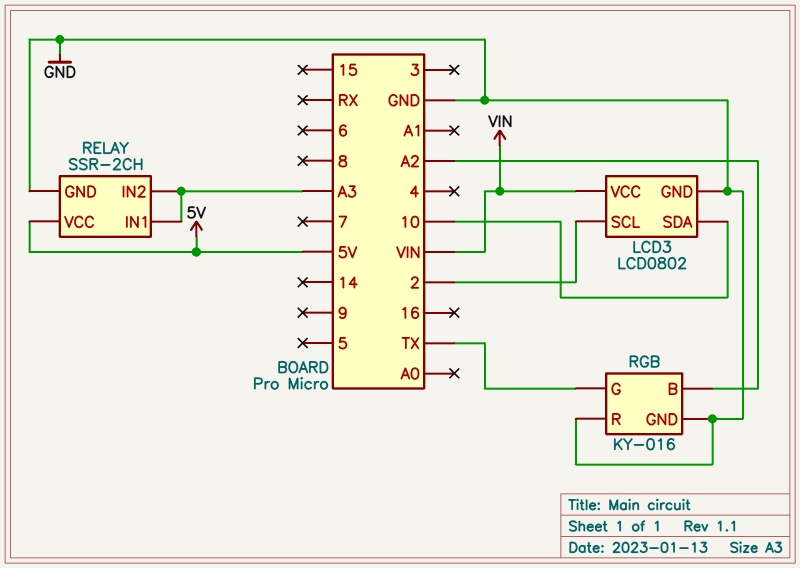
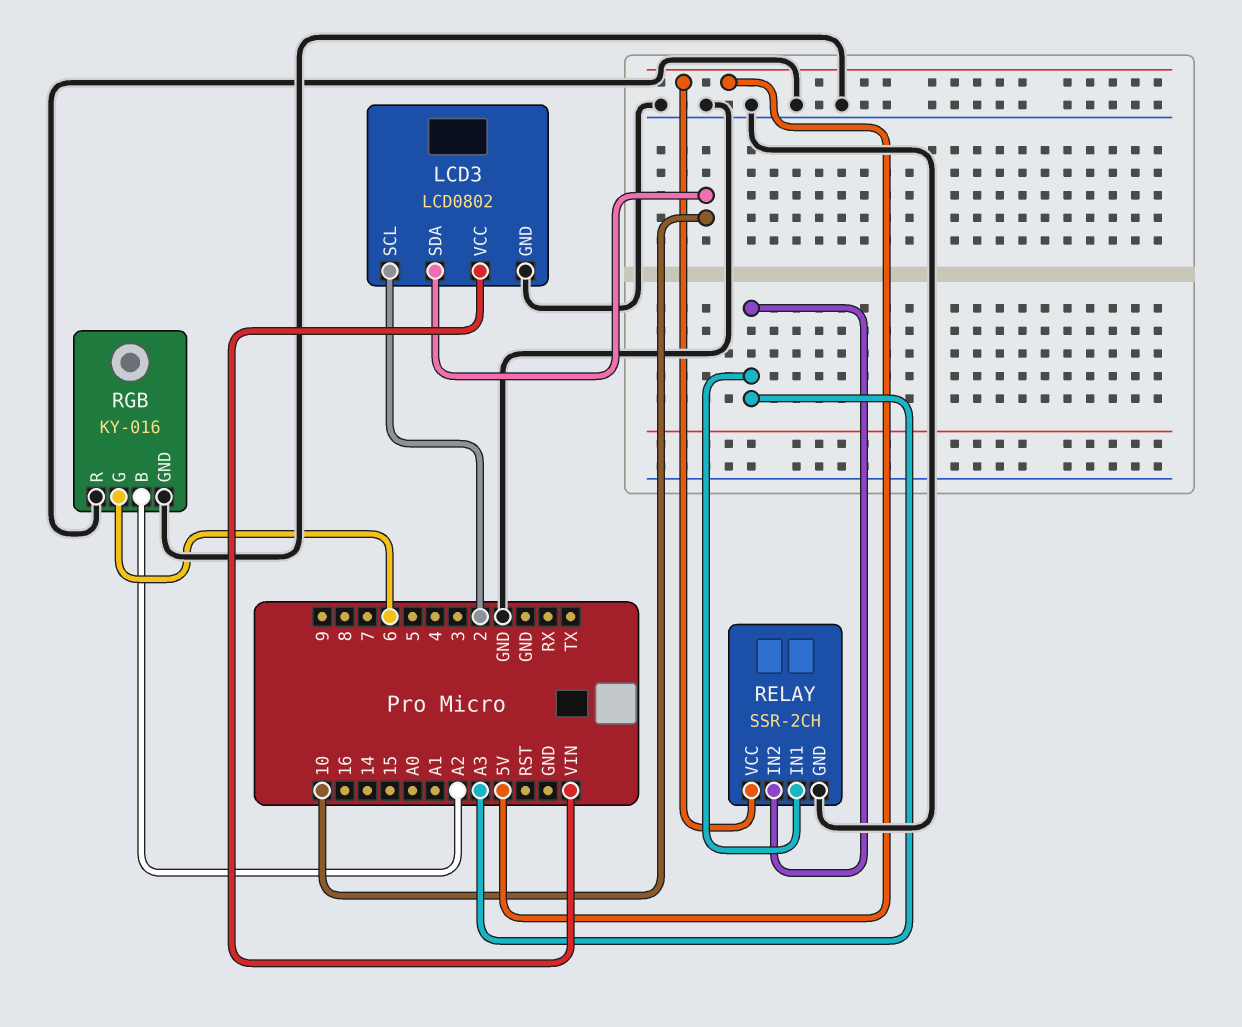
RGB pin G: TX -> 6

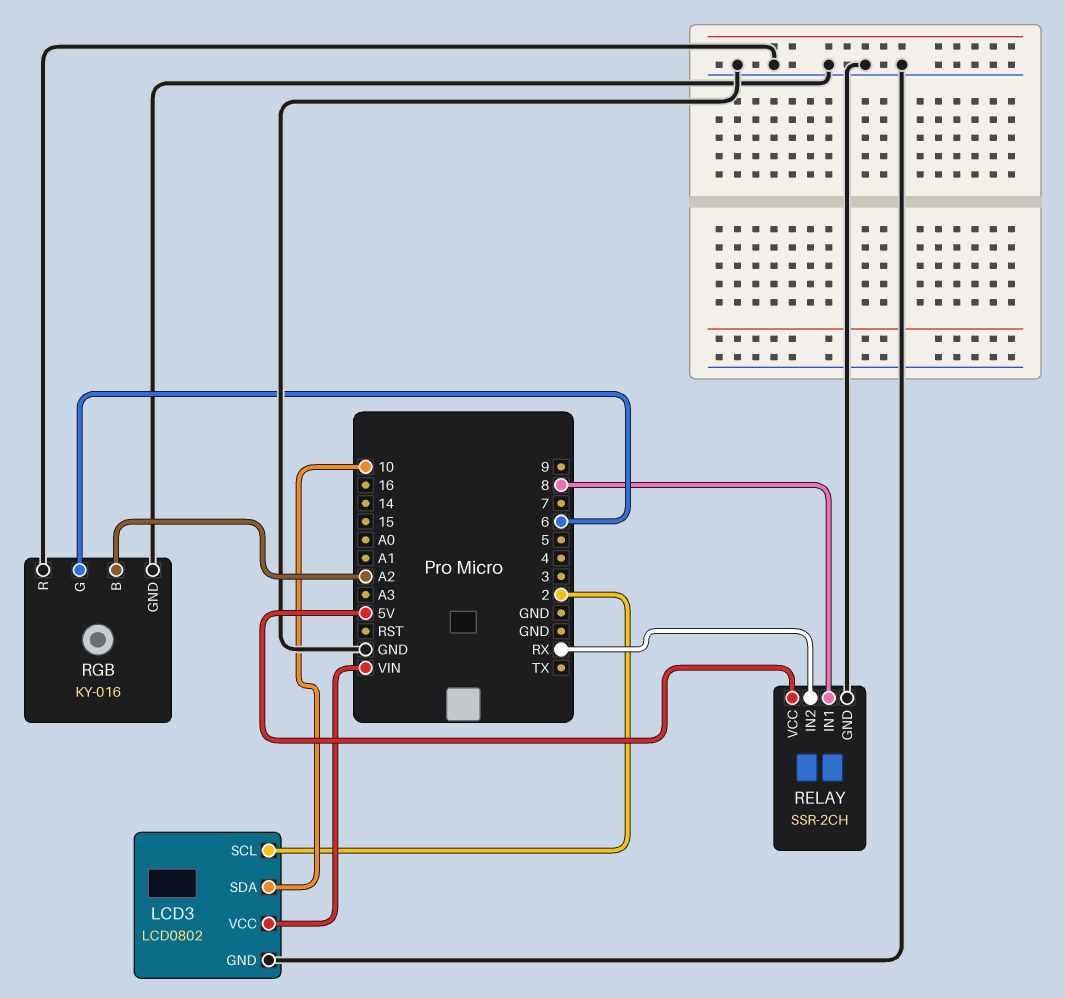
RELAY pin IN1: A3 -> 8
RELAY pin IN2: A3 -> RX

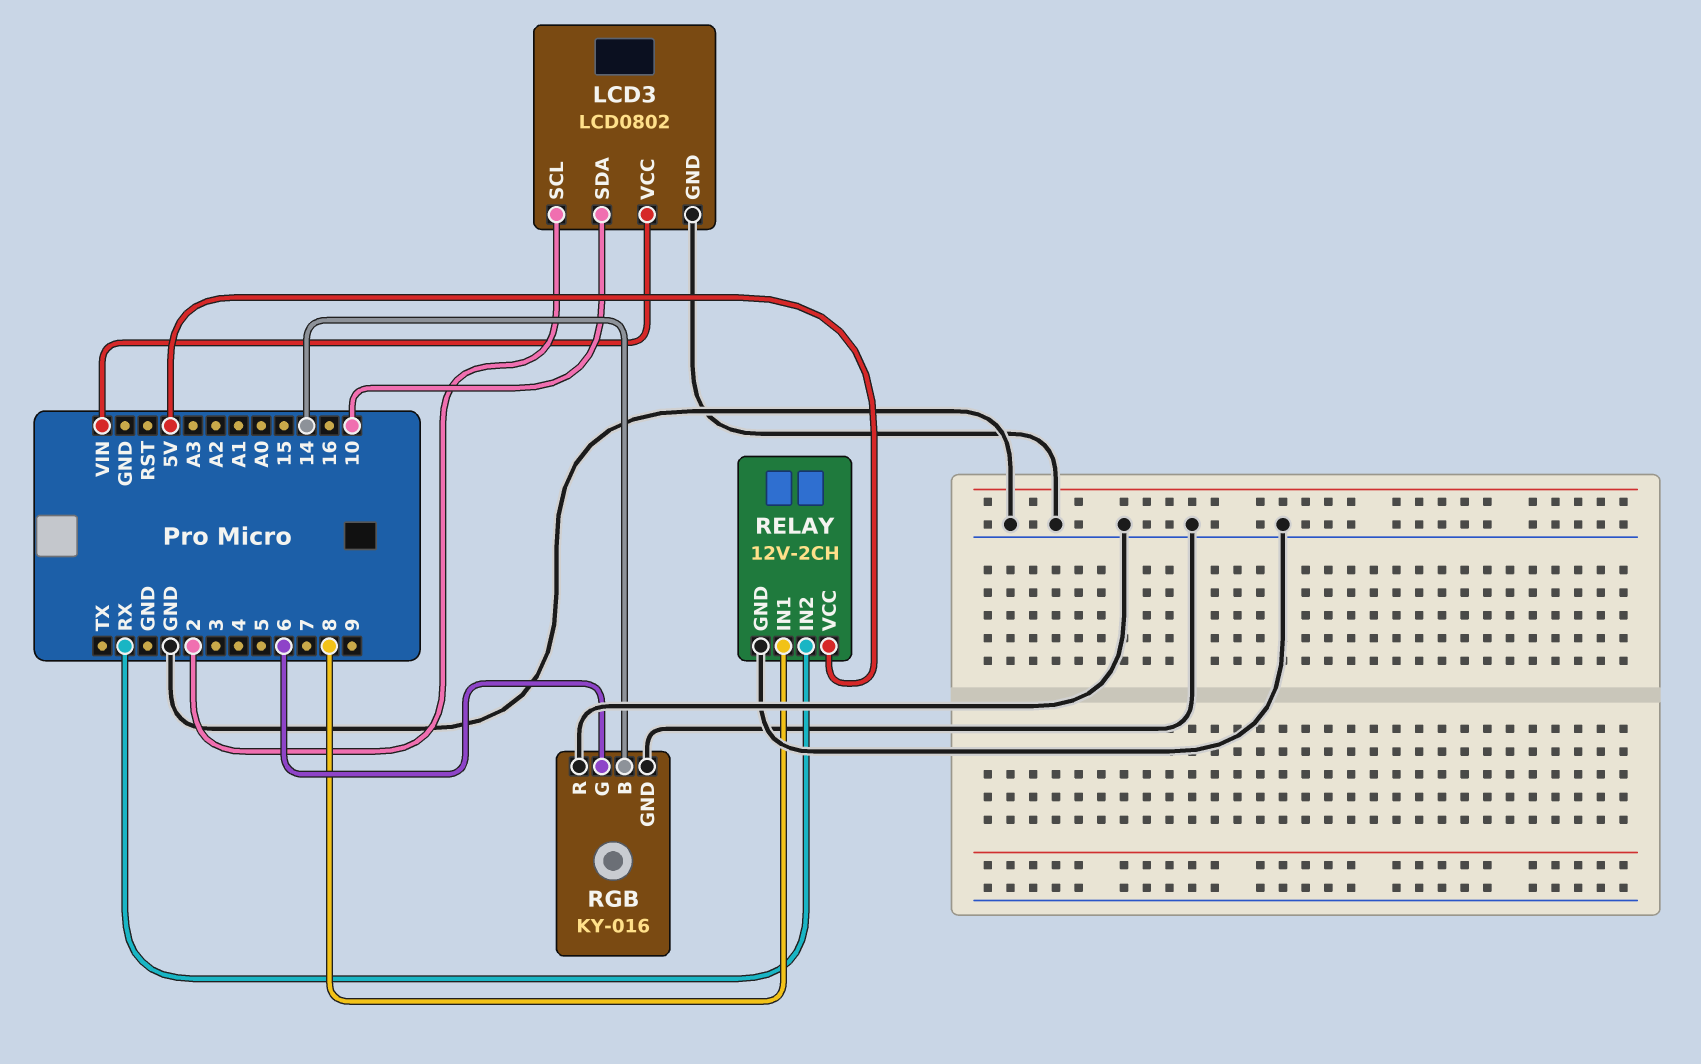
RELAY: SSR-2CH -> 12V-2CH
RGB pin B: A2 -> 14

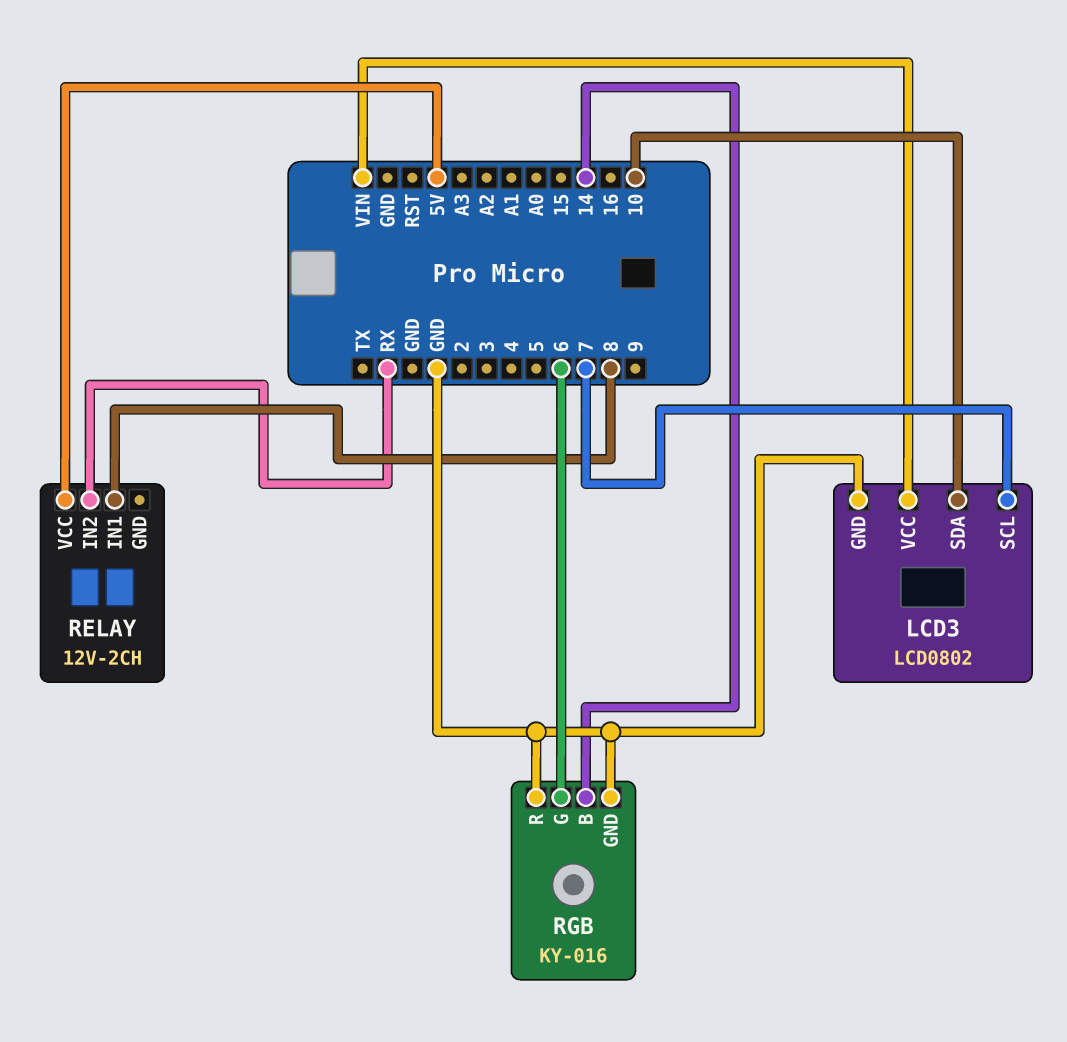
LCD3 pin SCL: 2 -> 7
RELAY pin GND: GND -> none

